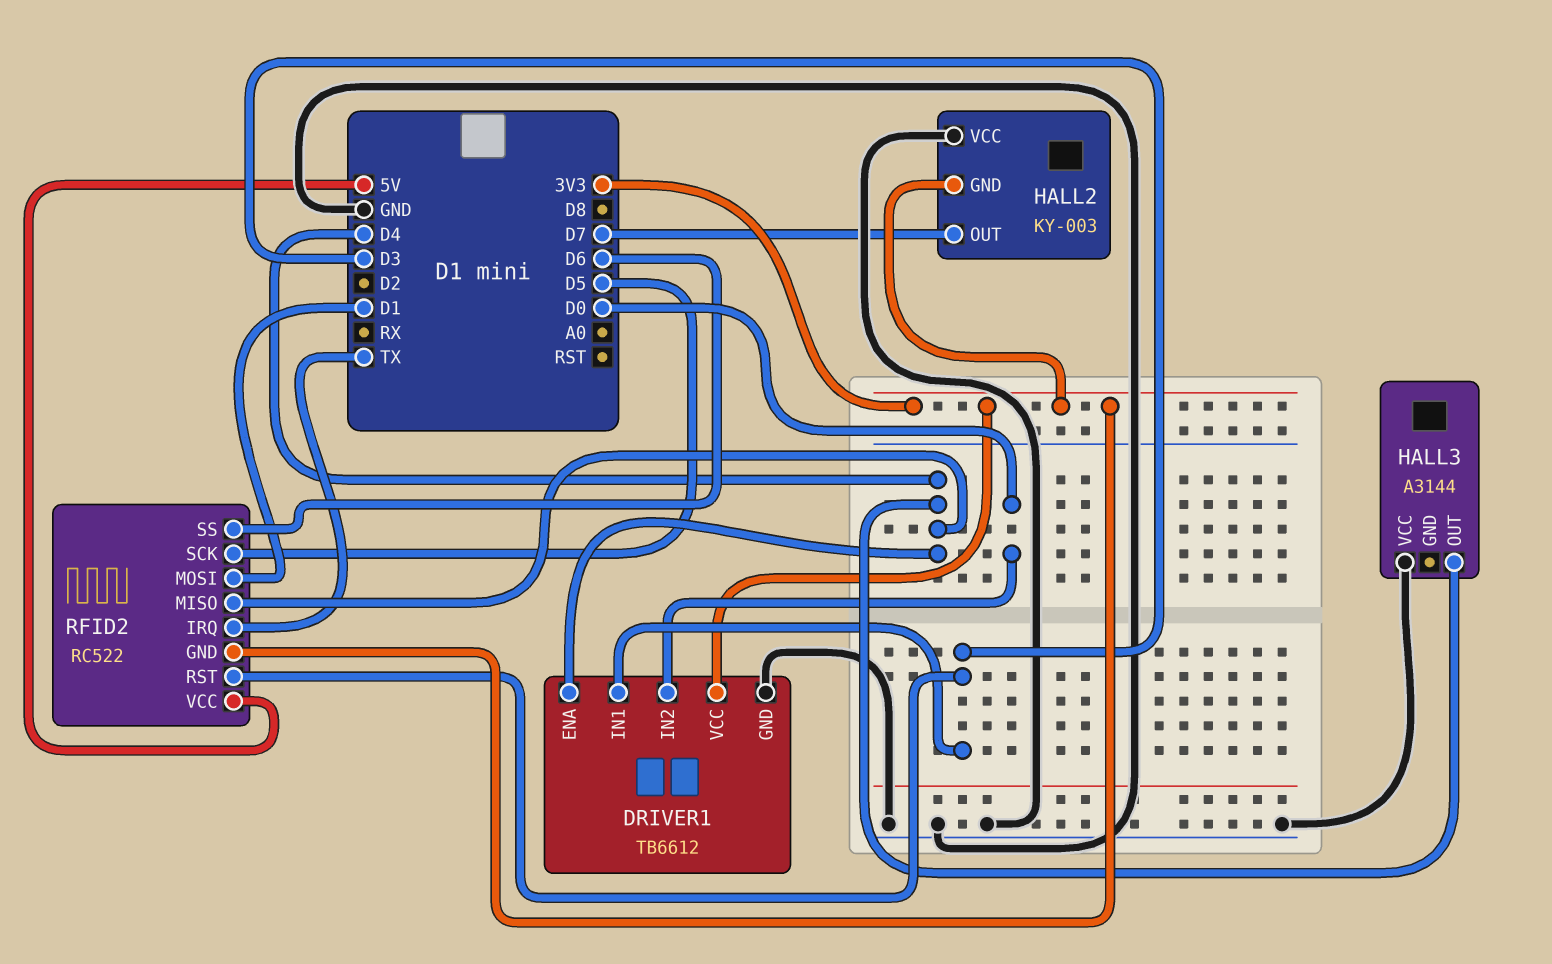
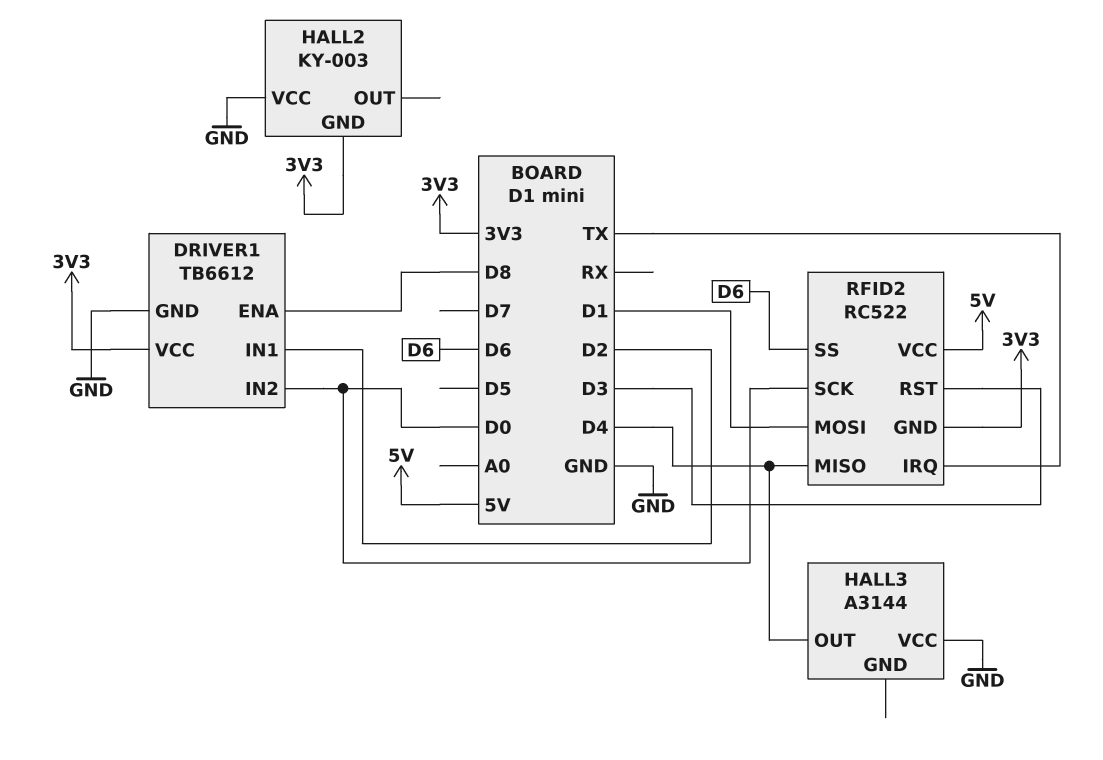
DRIVER1 pin ENA: D4 -> D8
DRIVER1 pin IN1: D3 -> D2
HALL2 pin OUT: D7 -> none
RFID2 pin SCK: D5 -> D0

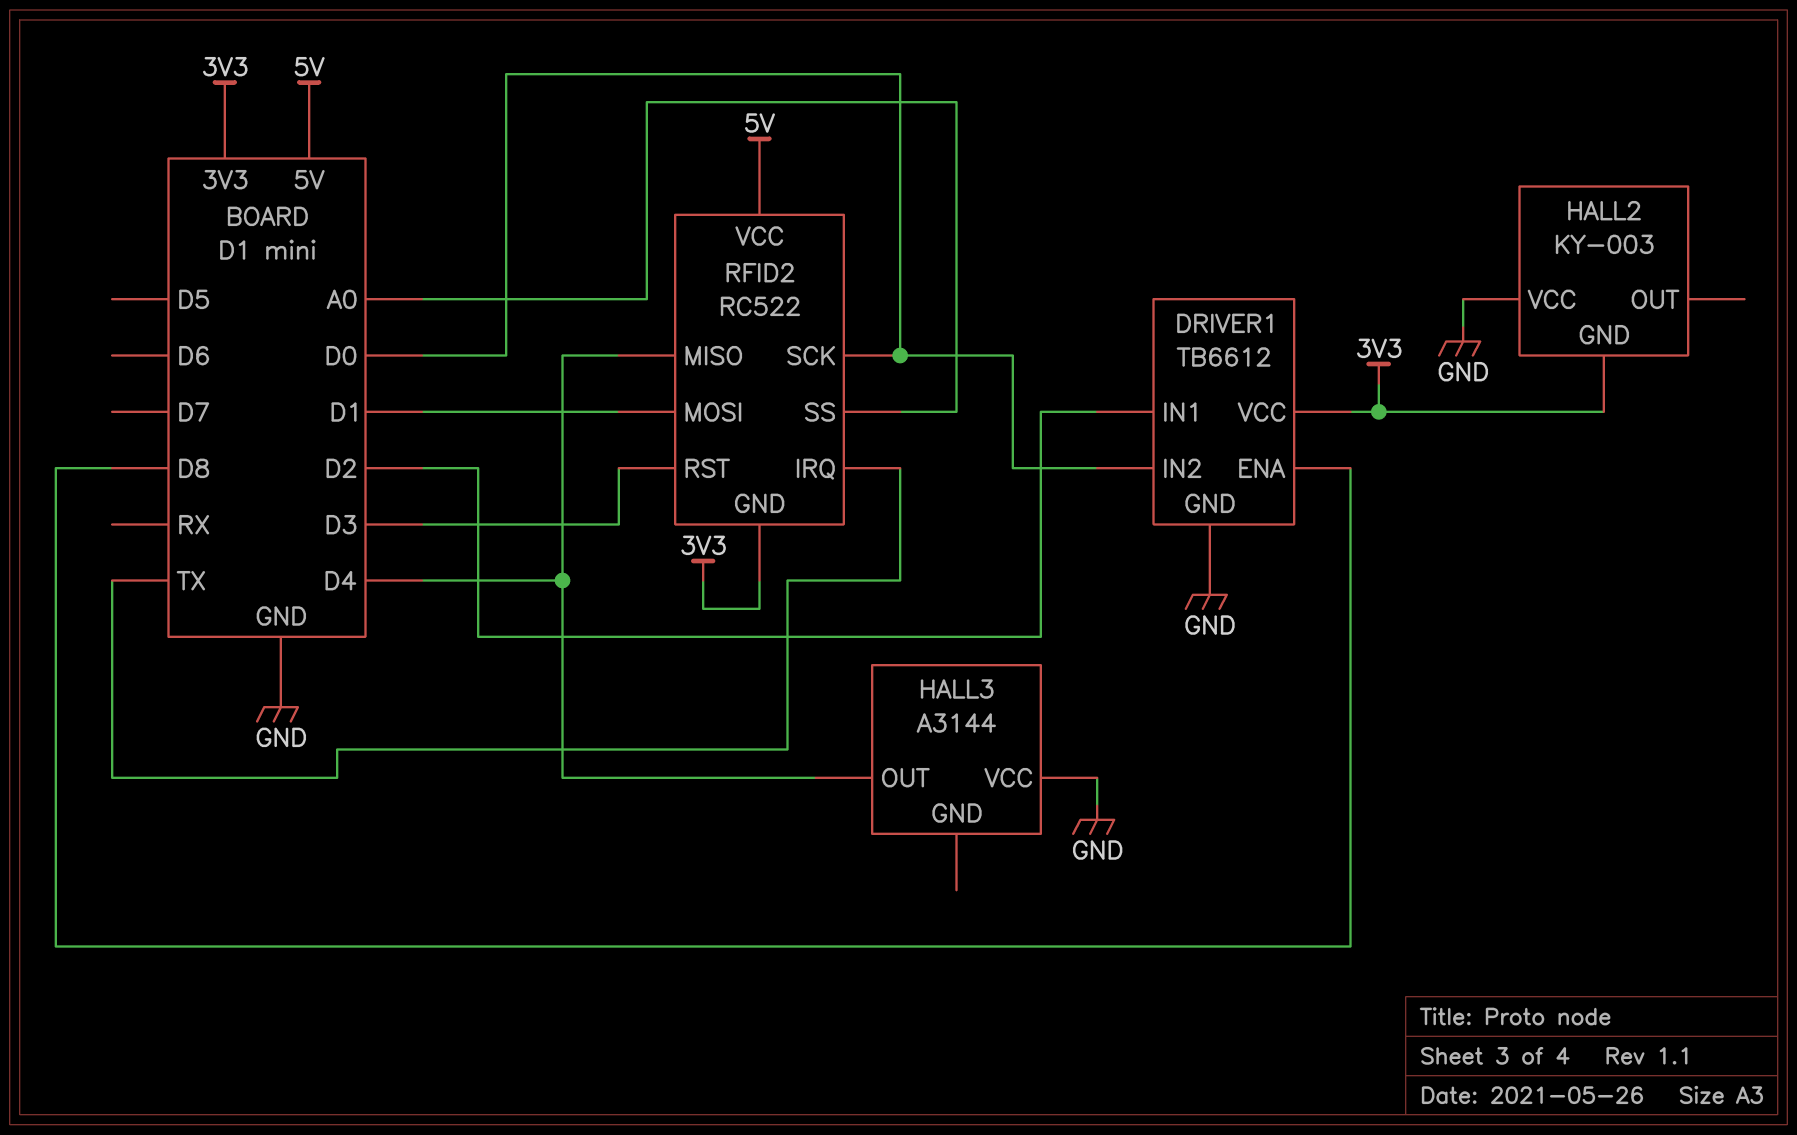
RFID2 pin SS: D6 -> A0

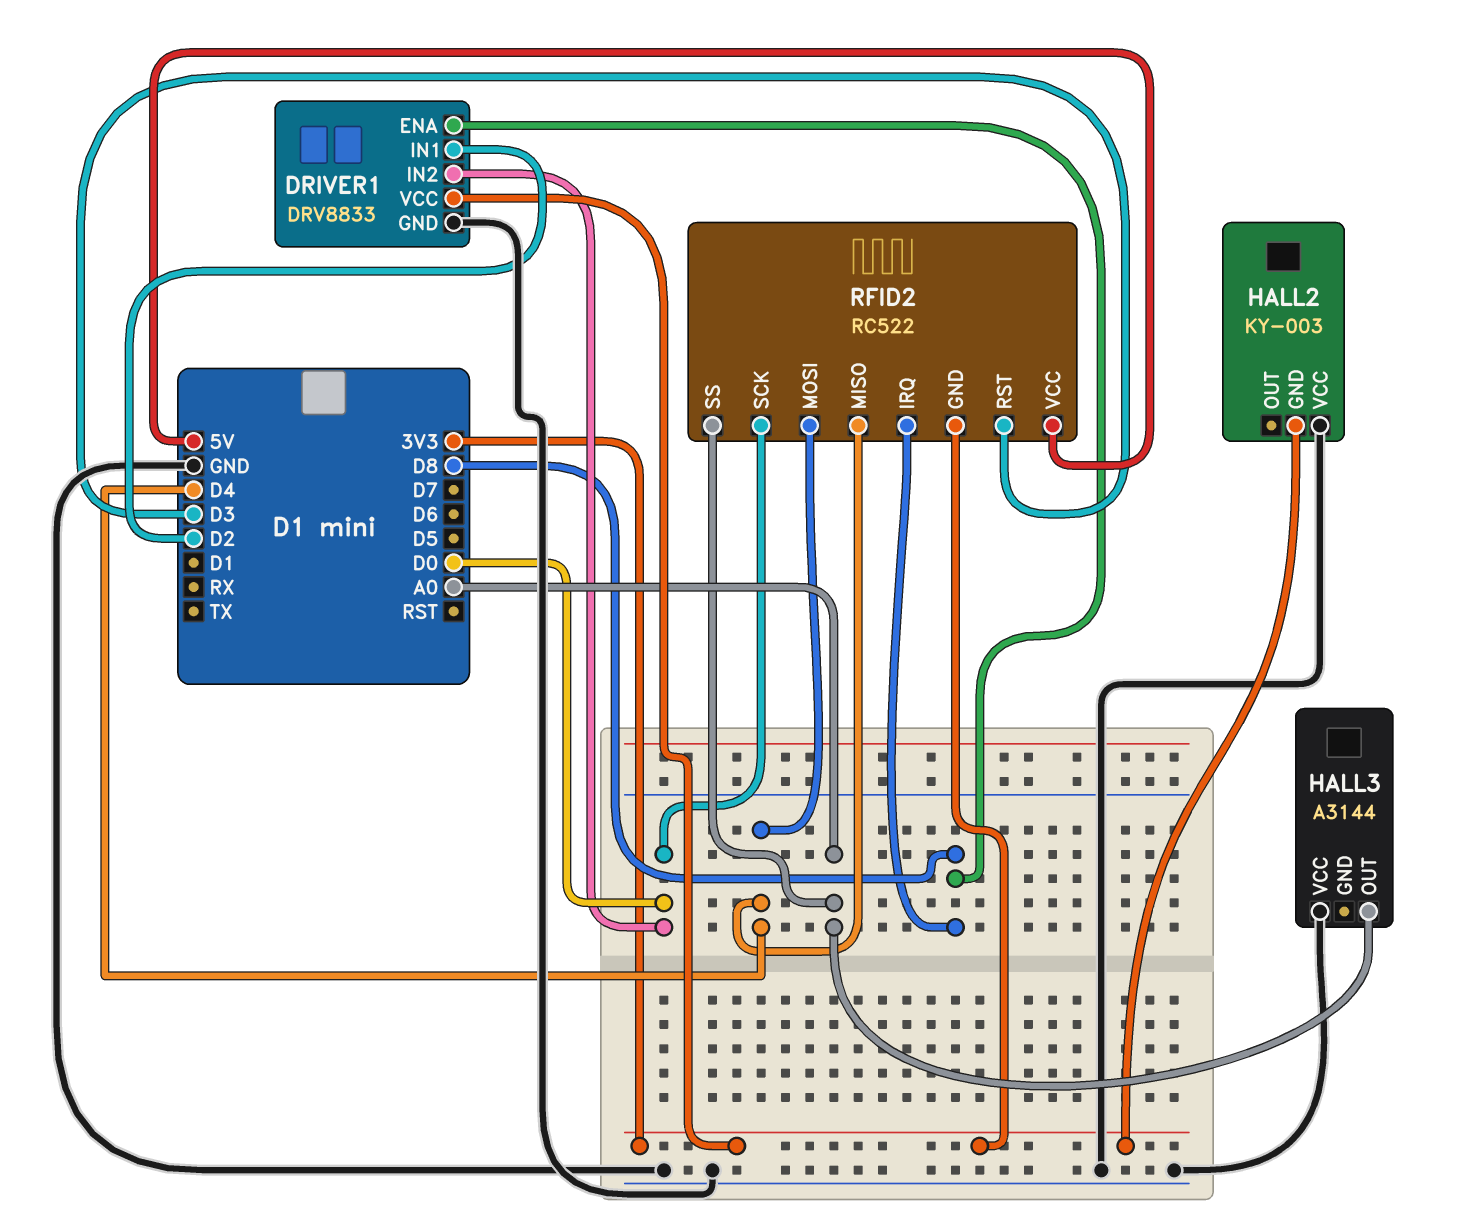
DRIVER1: TB6612 -> DRV8833
HALL3 pin OUT: D4 -> A0
RFID2 pin IRQ: TX -> D8
RFID2 pin MOSI: D1 -> D4

